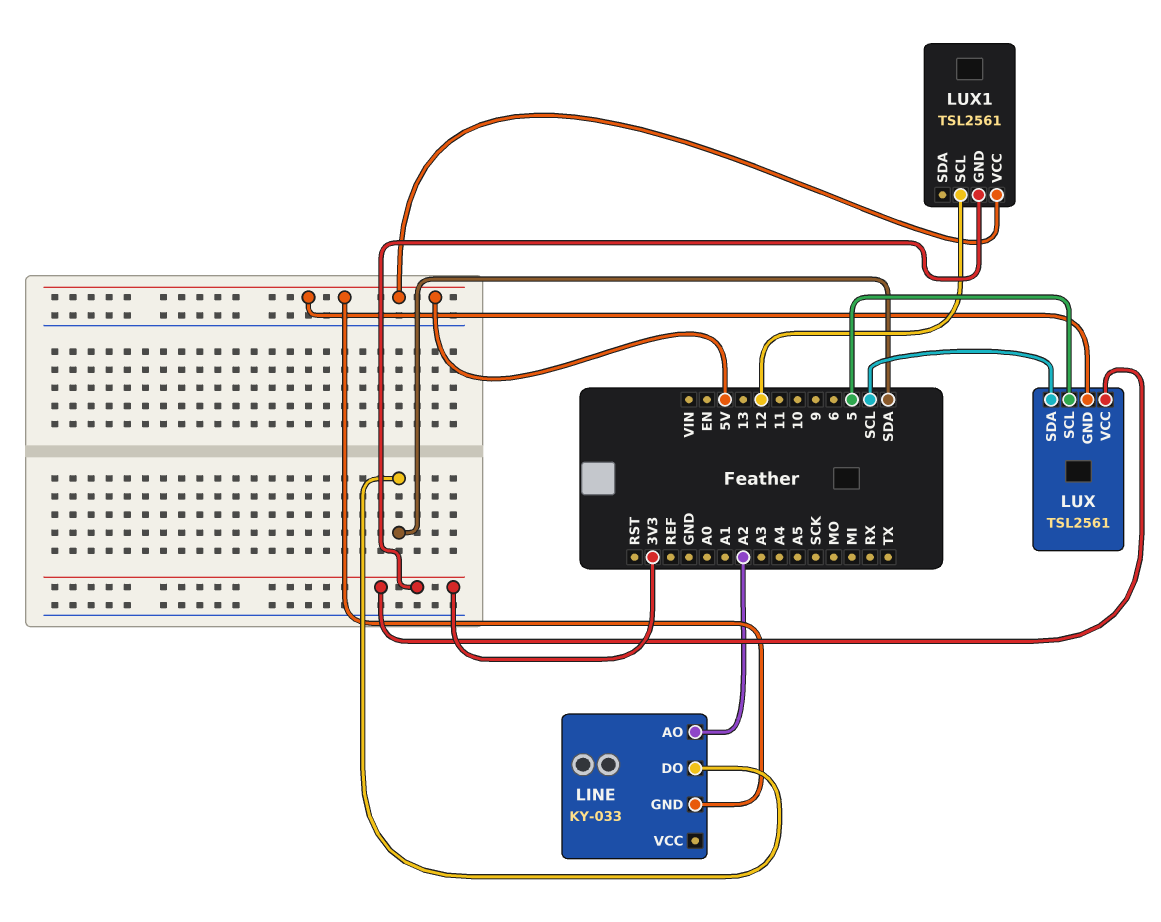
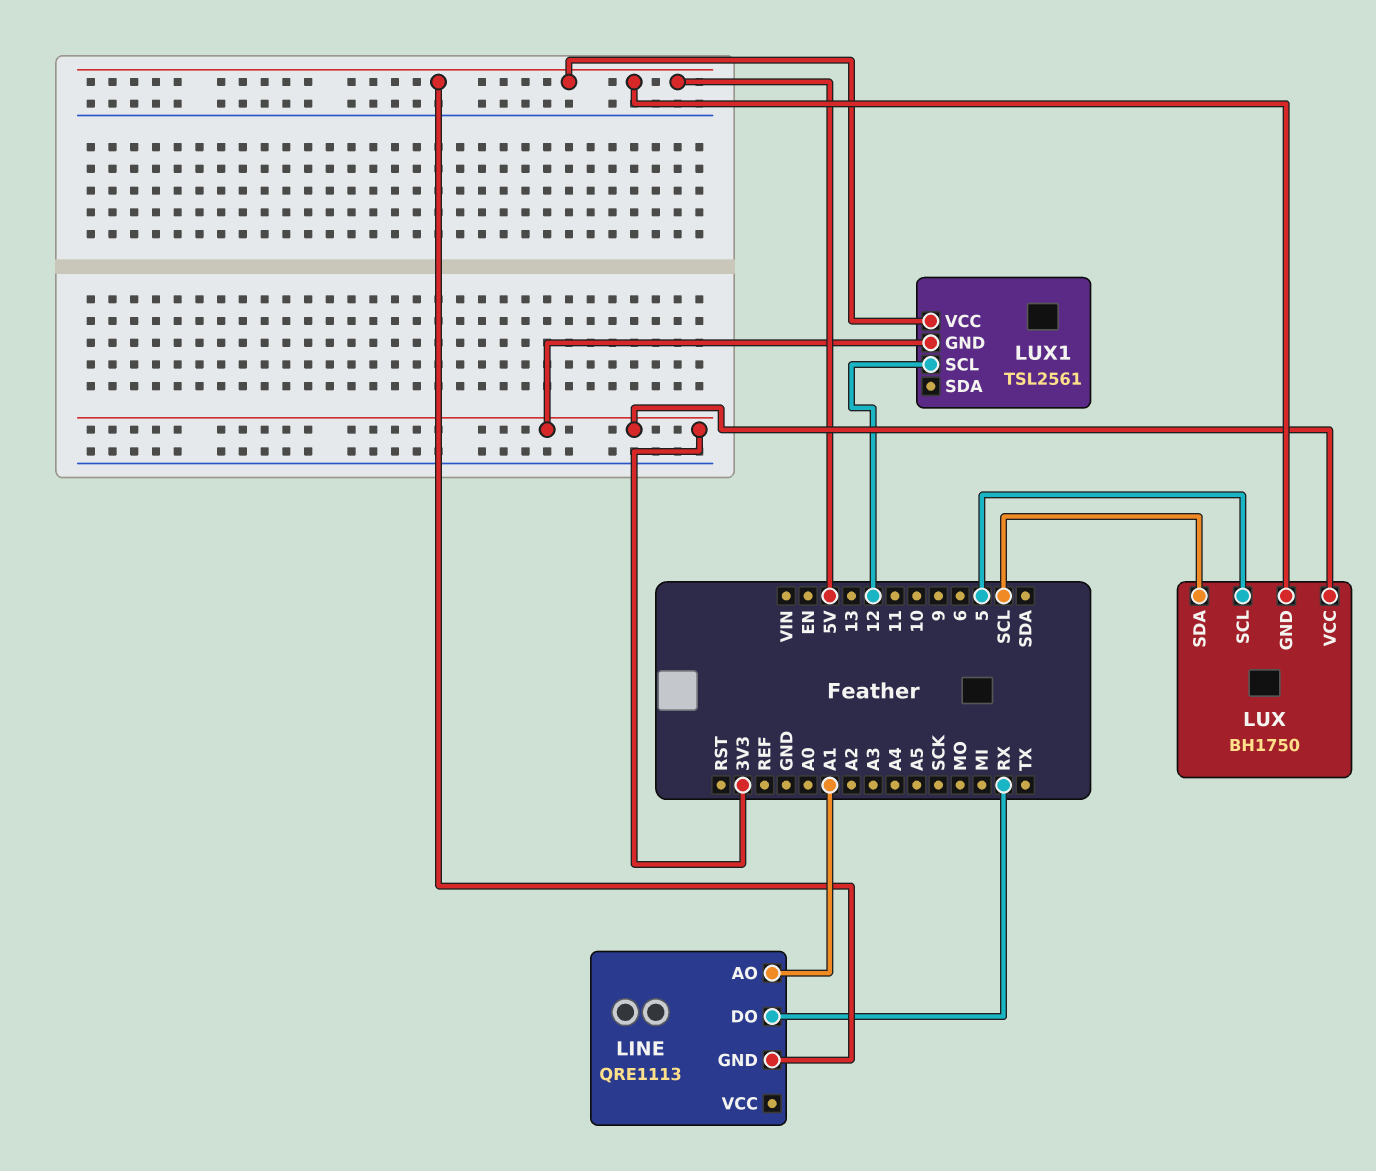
LINE: KY-033 -> QRE1113
LINE pin AO: A2 -> A1
LINE pin DO: SDA -> RX
LUX: TSL2561 -> BH1750

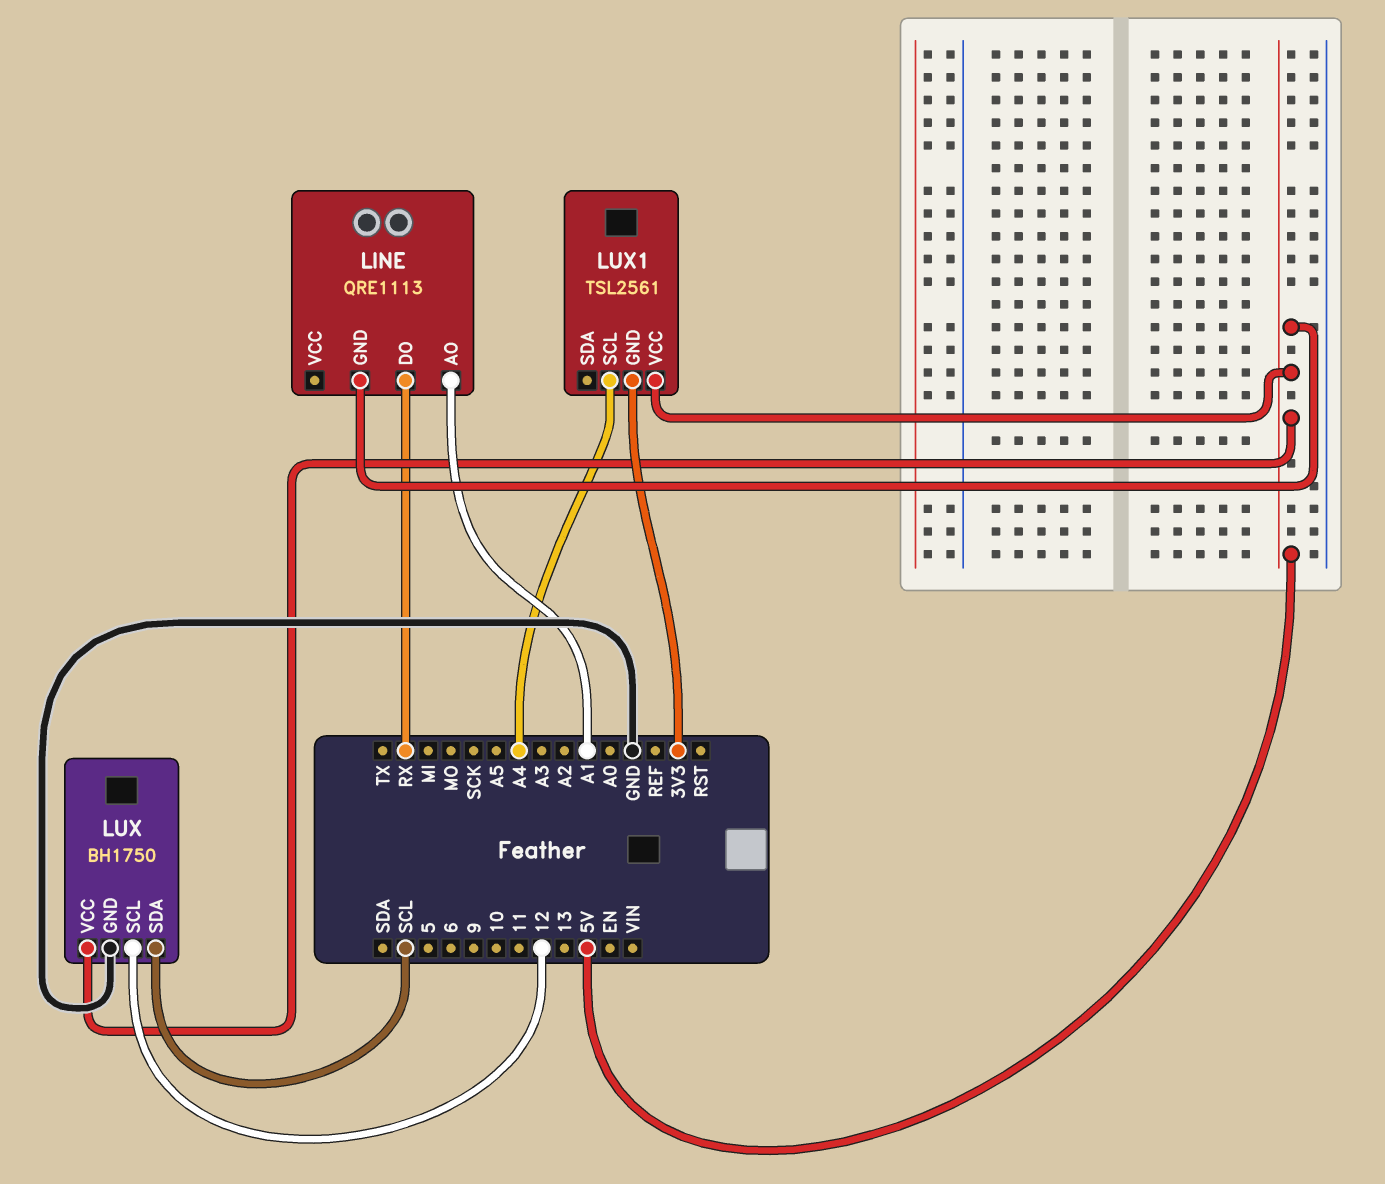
LUX pin GND: 5V -> GND
LUX pin SCL: 5 -> 12
LUX pin VCC: 3V3 -> 5V
LUX1 pin SCL: 12 -> A4

